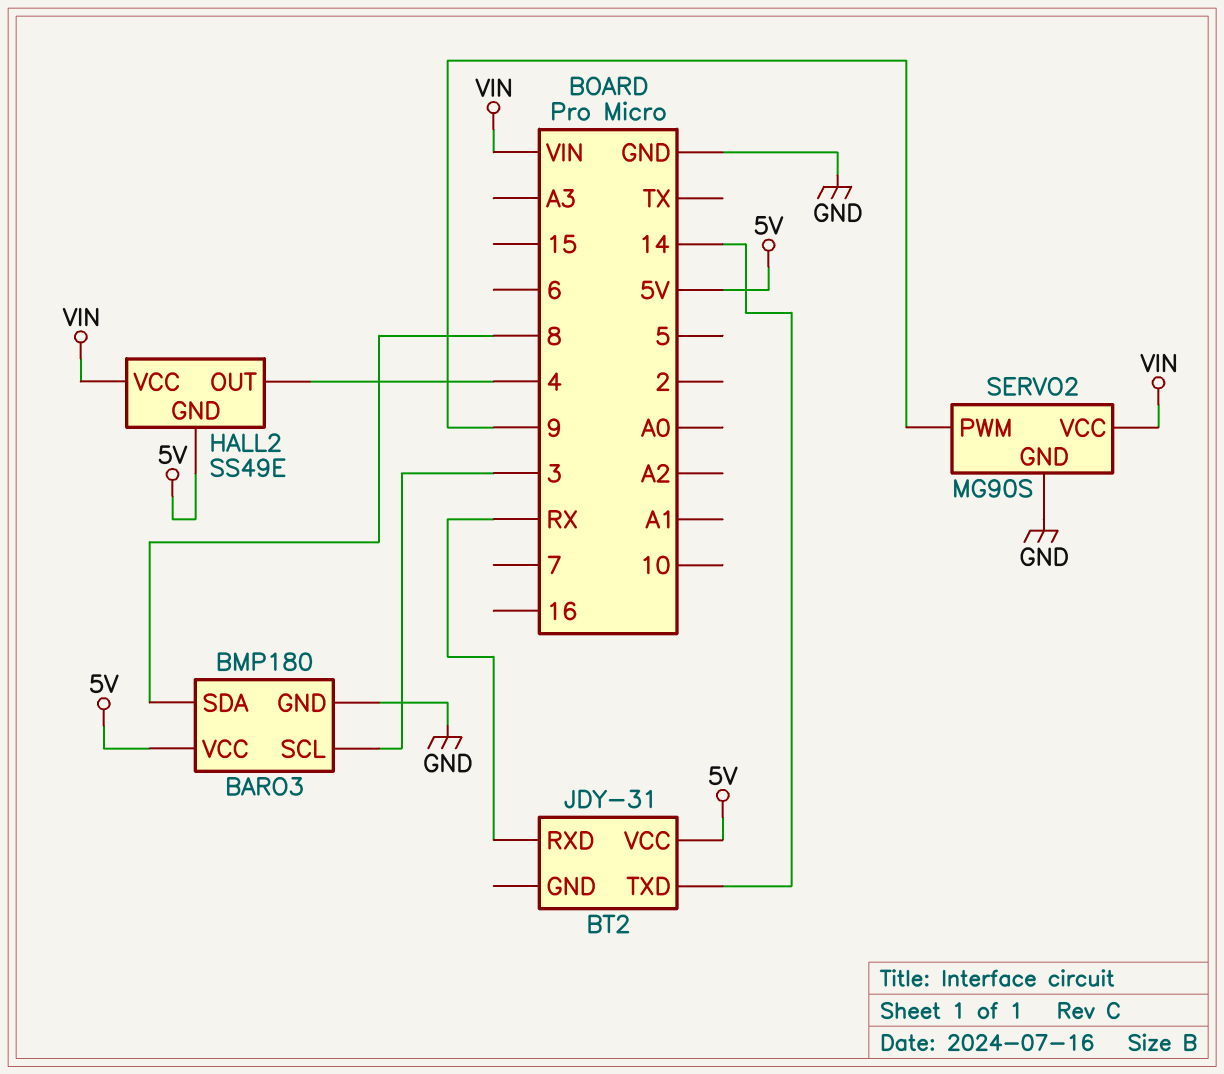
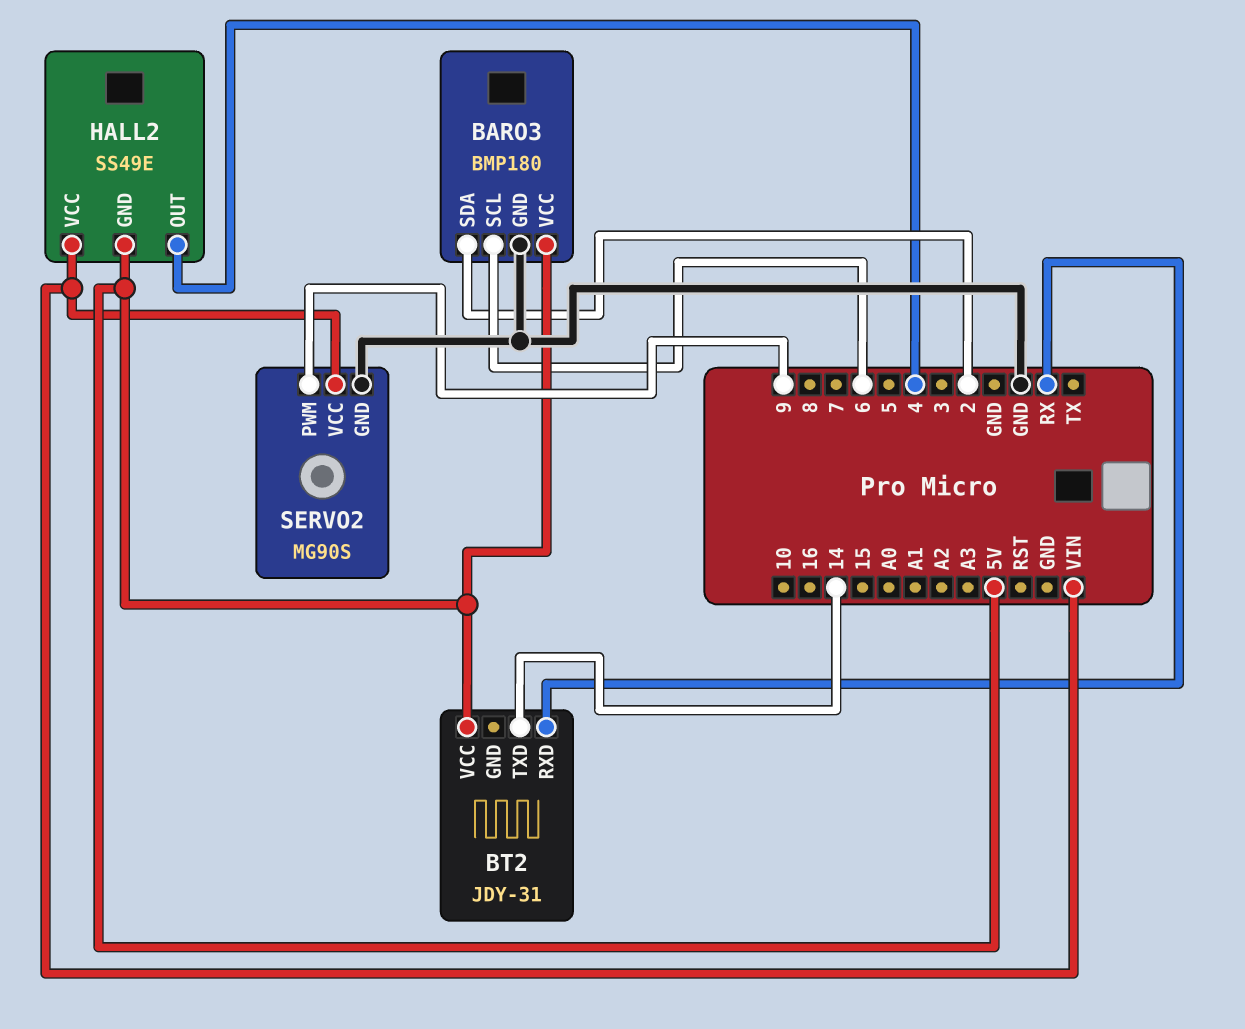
BARO3 pin SCL: 3 -> 6
BARO3 pin SDA: 8 -> 2

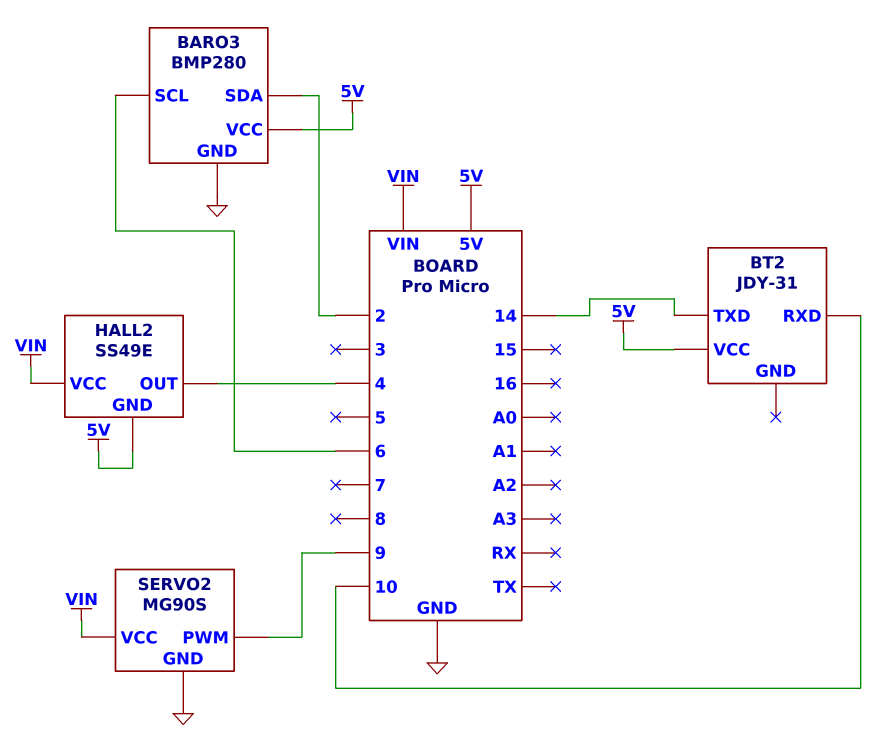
BARO3: BMP180 -> BMP280
BT2 pin RXD: RX -> 10

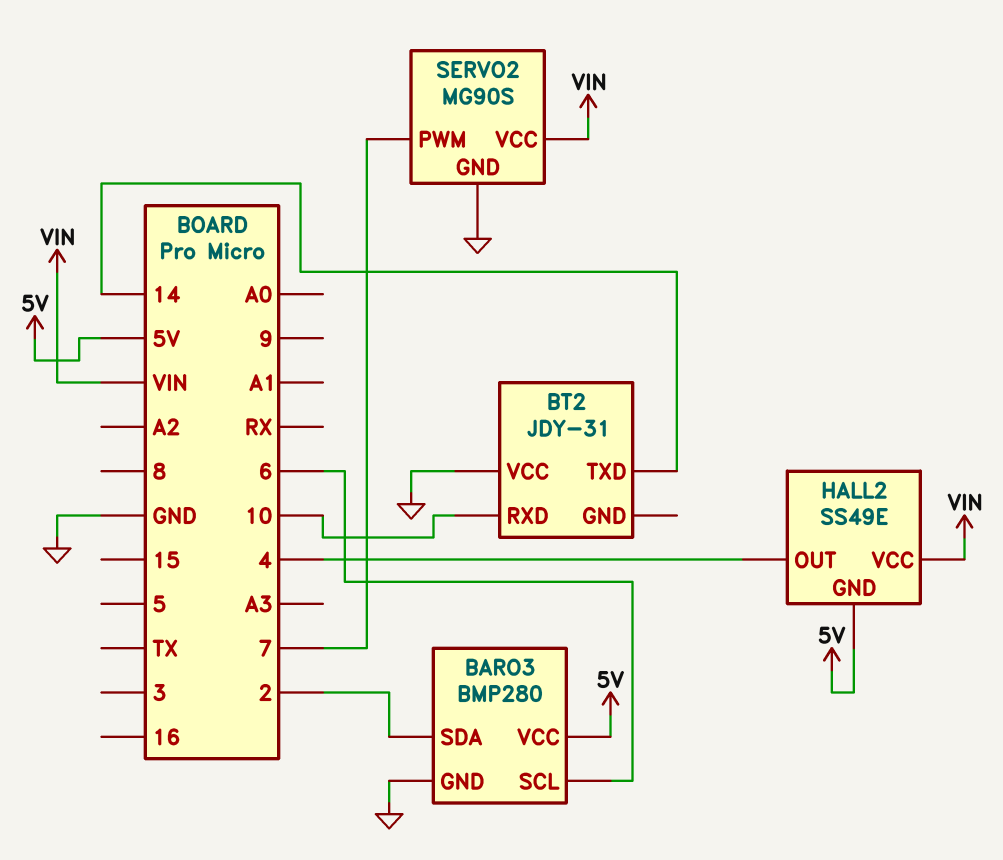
BT2 pin VCC: 5V -> GND
SERVO2 pin PWM: 9 -> 7

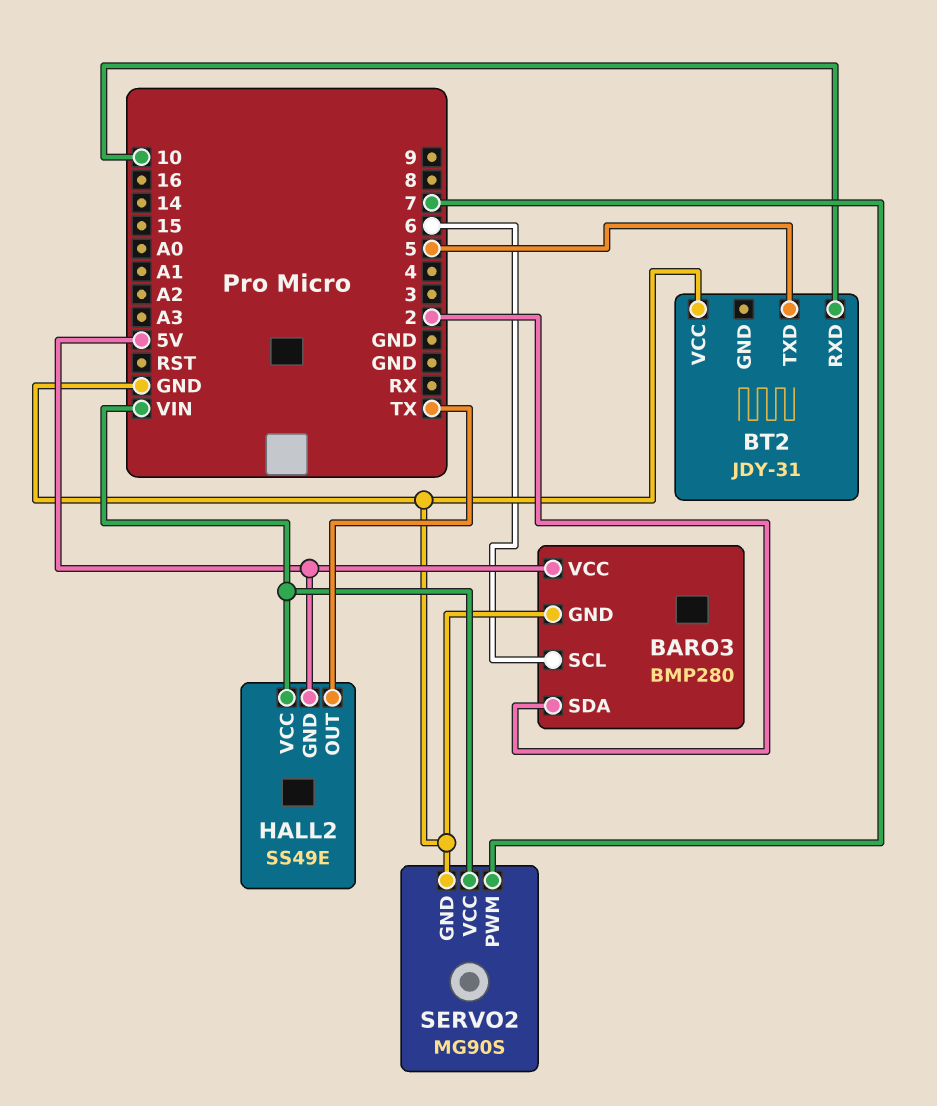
BT2 pin TXD: 14 -> 5
HALL2 pin OUT: 4 -> TX

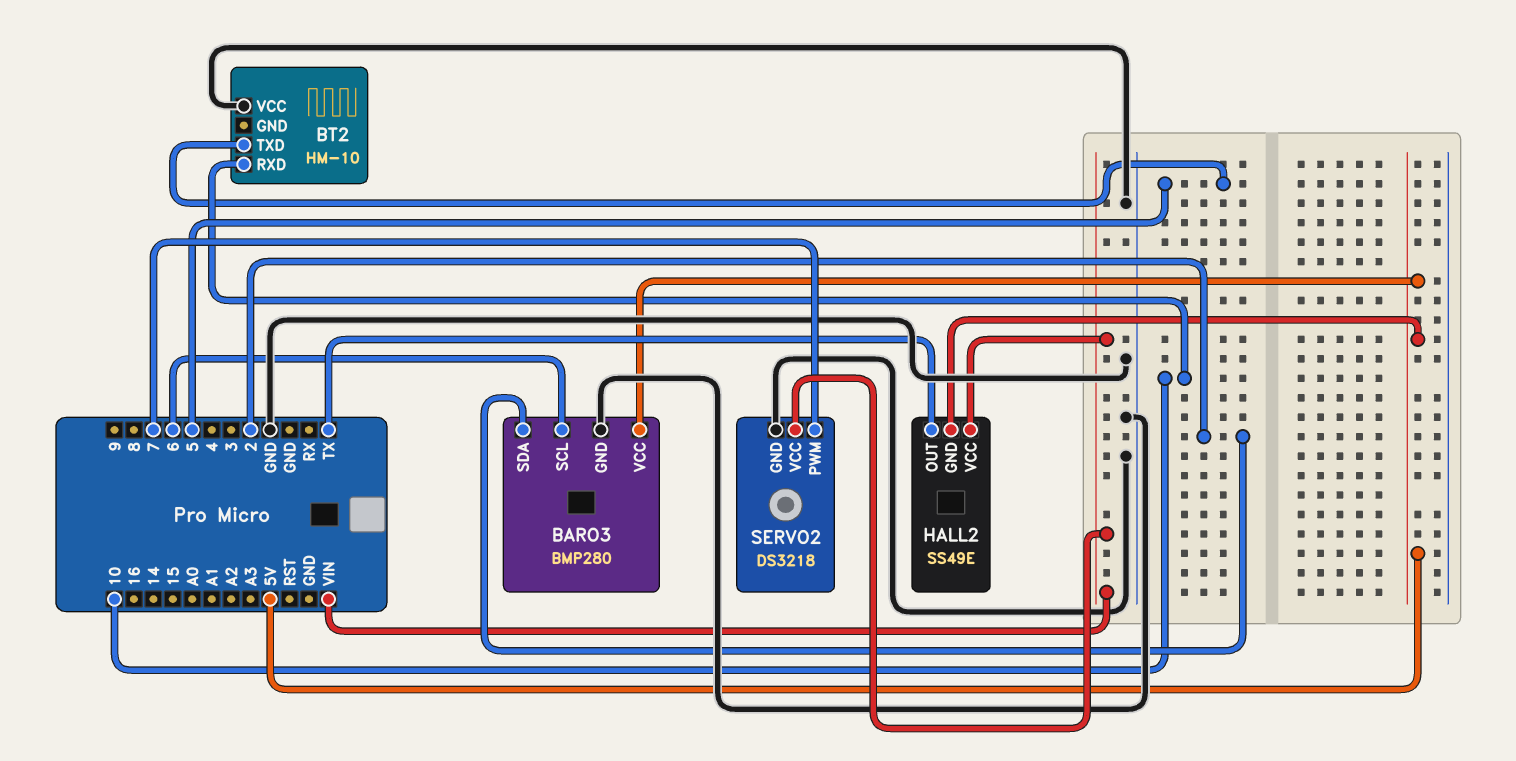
BT2: JDY-31 -> HM-10
SERVO2: MG90S -> DS3218

